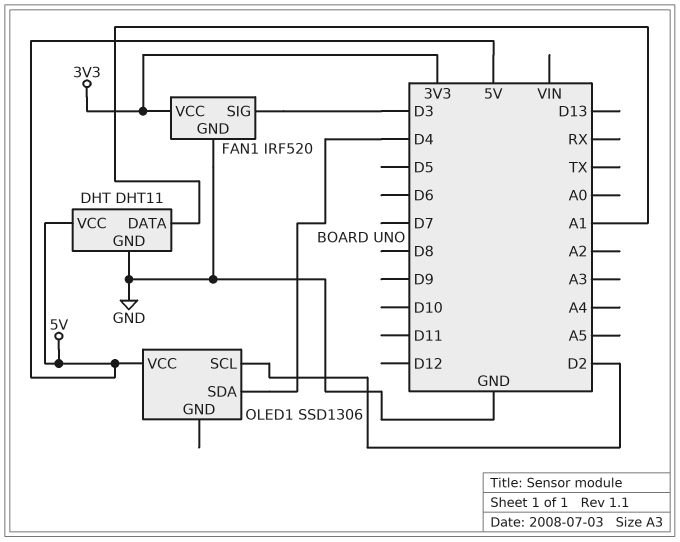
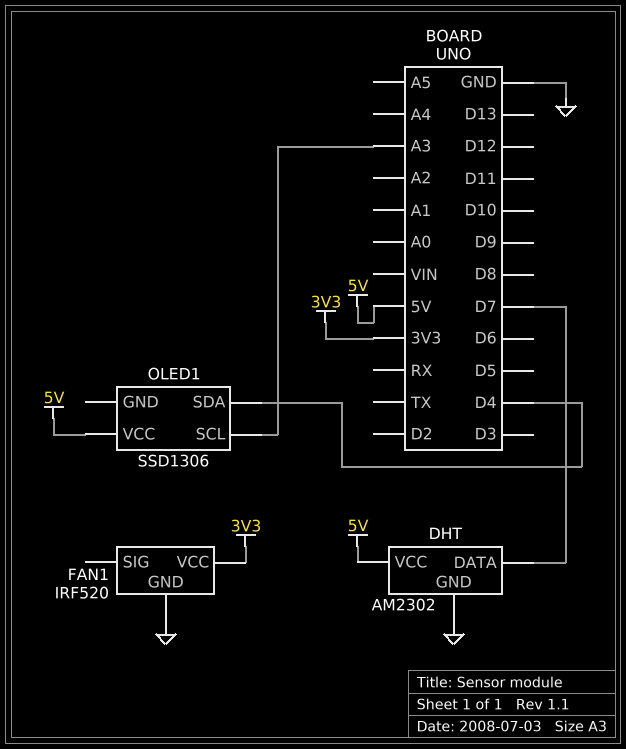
DHT: DHT11 -> AM2302
DHT pin DATA: A1 -> D7
FAN1 pin SIG: D3 -> none
OLED1 pin SCL: D2 -> A3

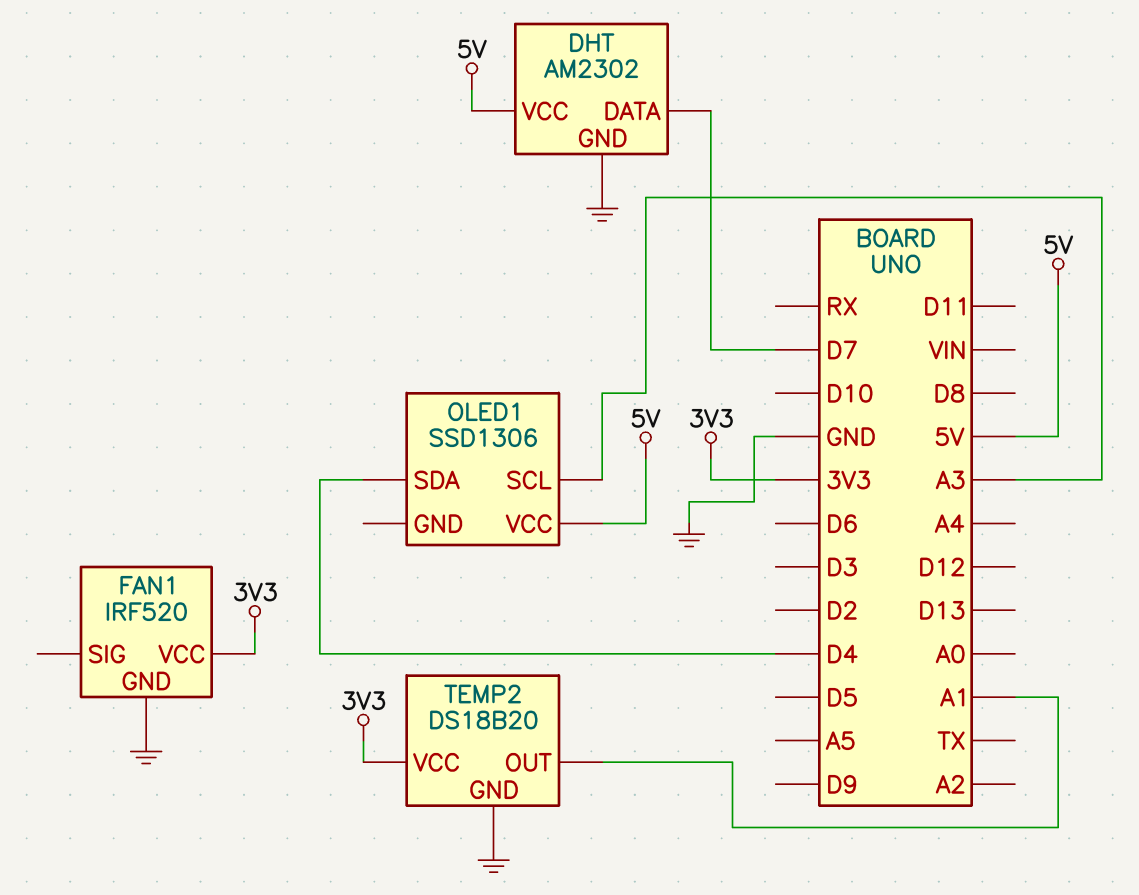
TEMP2: none -> DS18B20
TEMP2 pin GND: none -> GND
TEMP2 pin OUT: none -> A1
TEMP2 pin VCC: none -> 3V3

